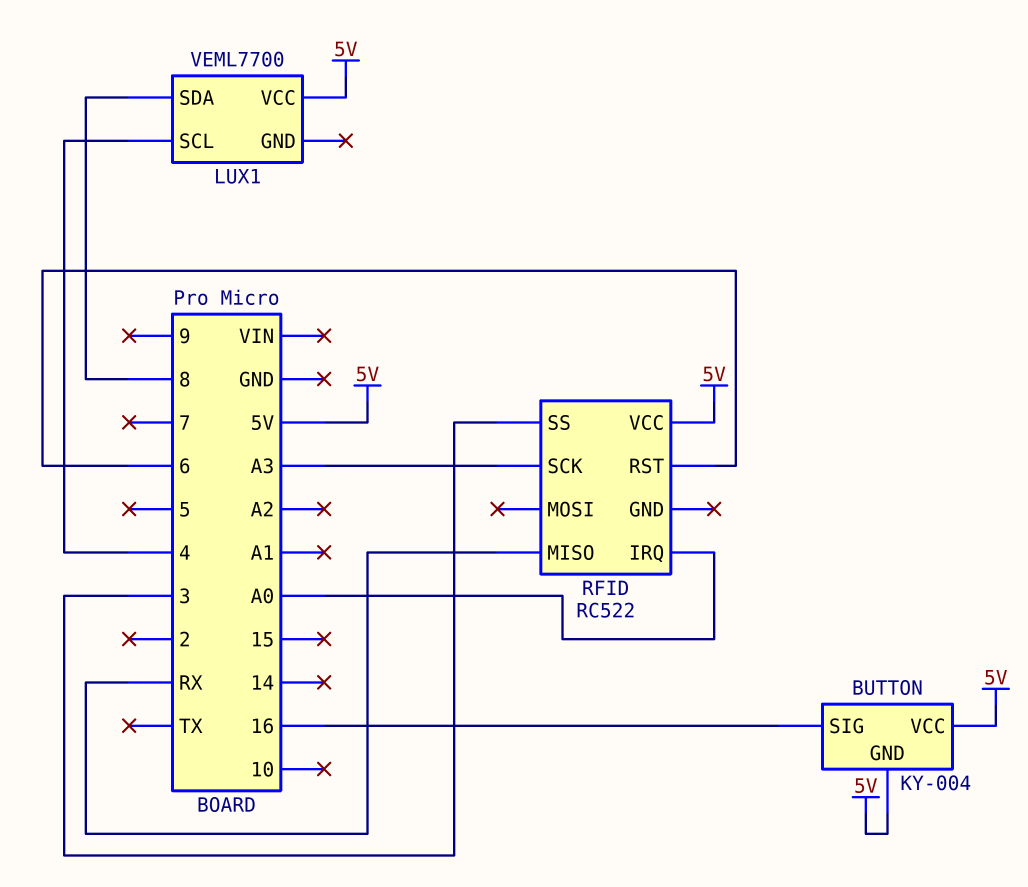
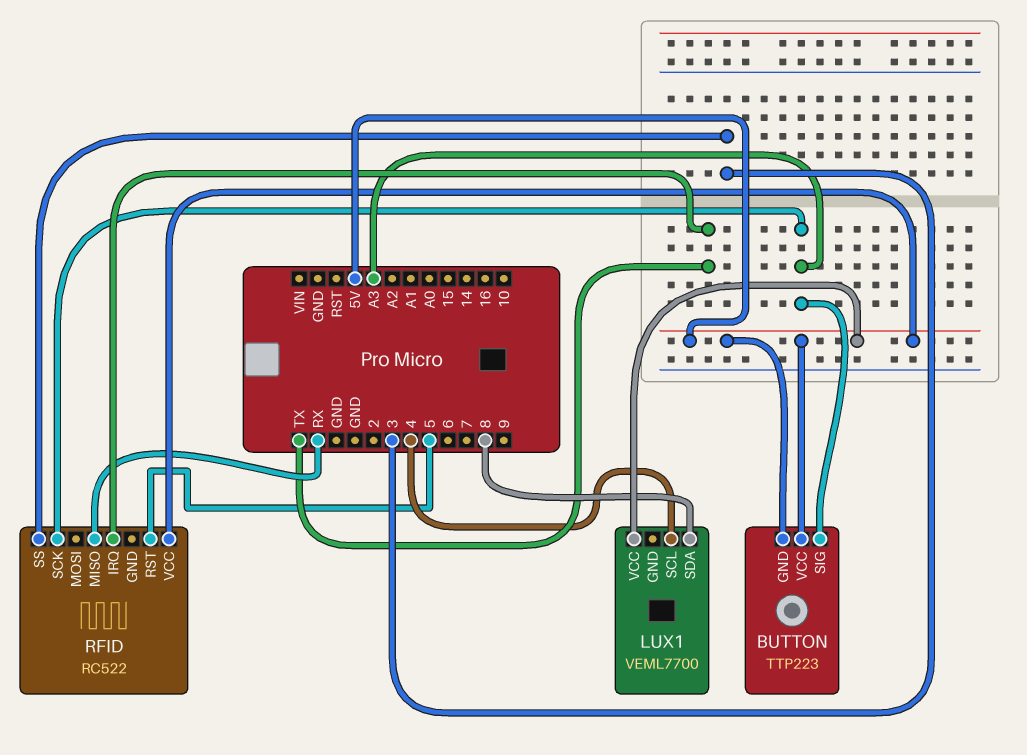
BUTTON: KY-004 -> TTP223
BUTTON pin SIG: 16 -> A3
RFID pin IRQ: A0 -> TX
RFID pin RST: 6 -> 5

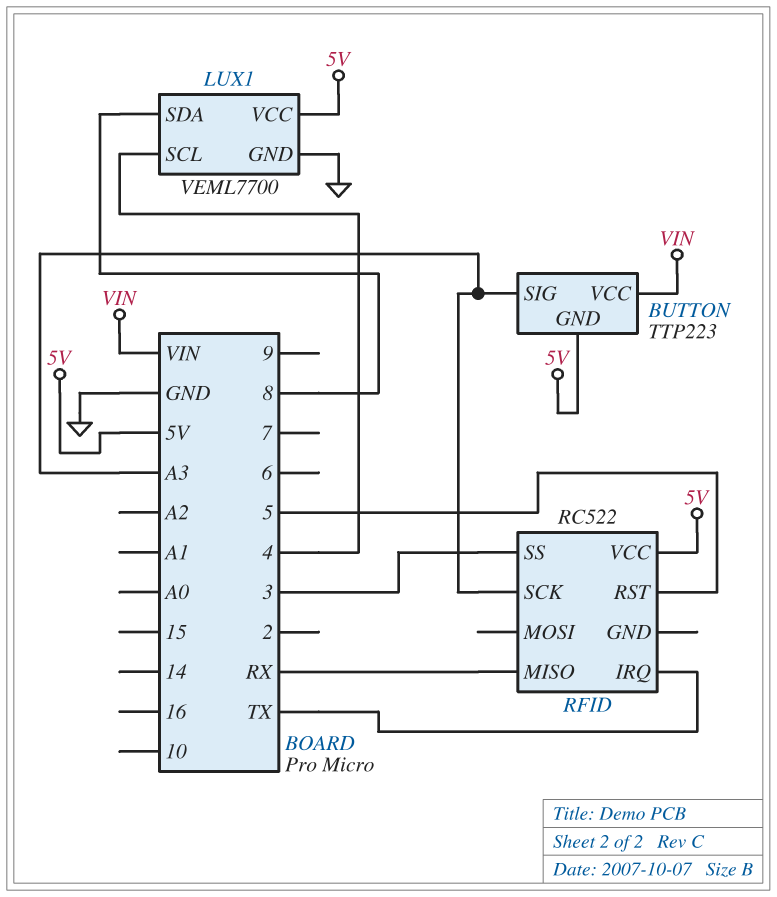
BUTTON pin VCC: 5V -> VIN
LUX1 pin GND: none -> GND

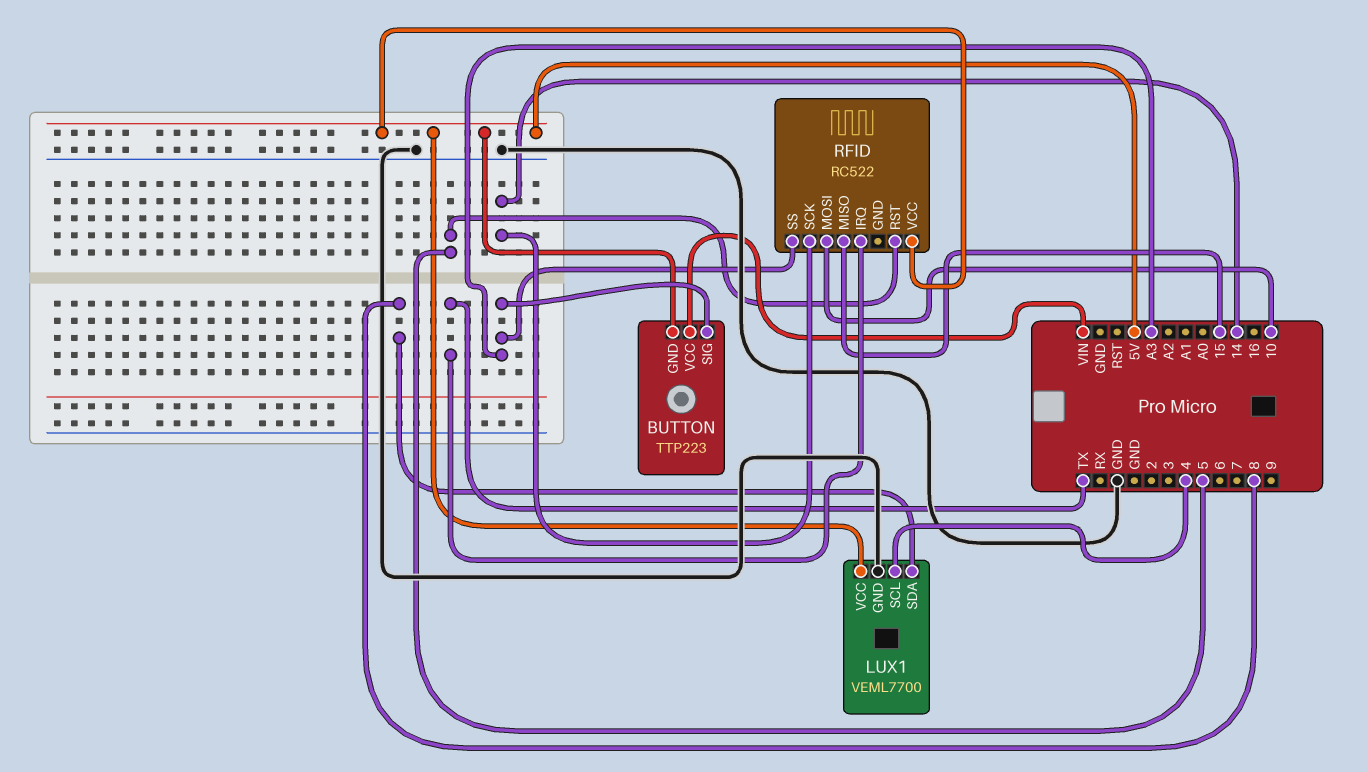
RFID pin MISO: RX -> 15
RFID pin MOSI: none -> 10
RFID pin SCK: A3 -> 14
RFID pin SS: 3 -> A3

